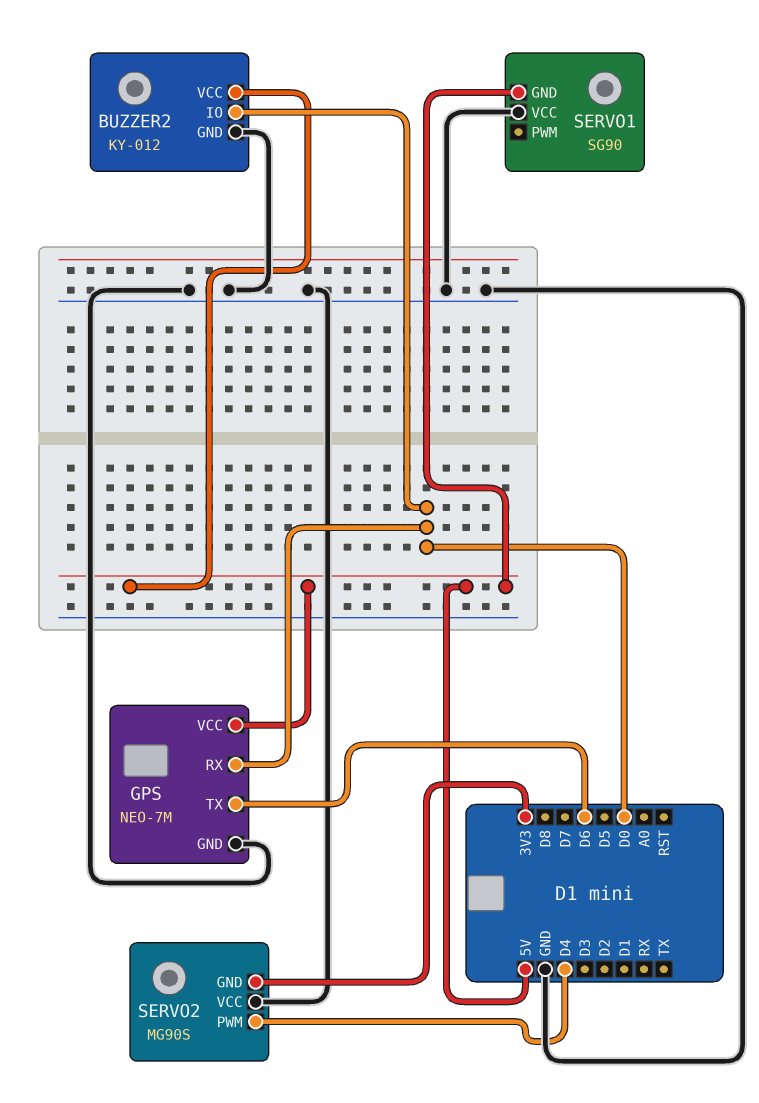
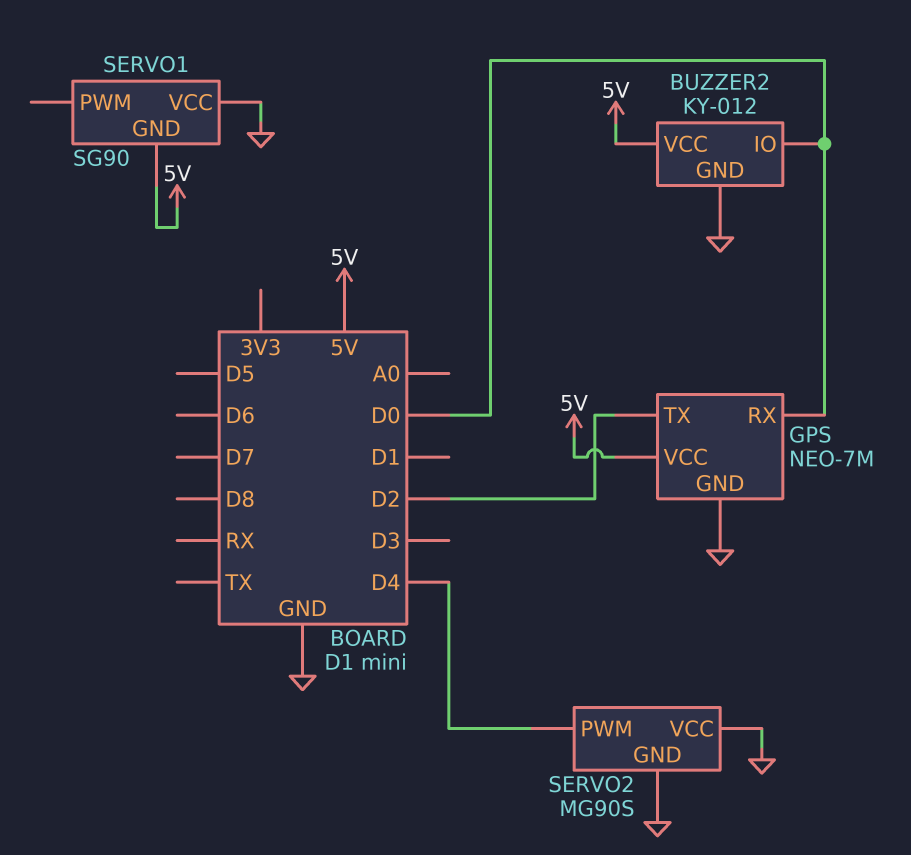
GPS pin TX: D6 -> D2
SERVO2 pin GND: 3V3 -> GND

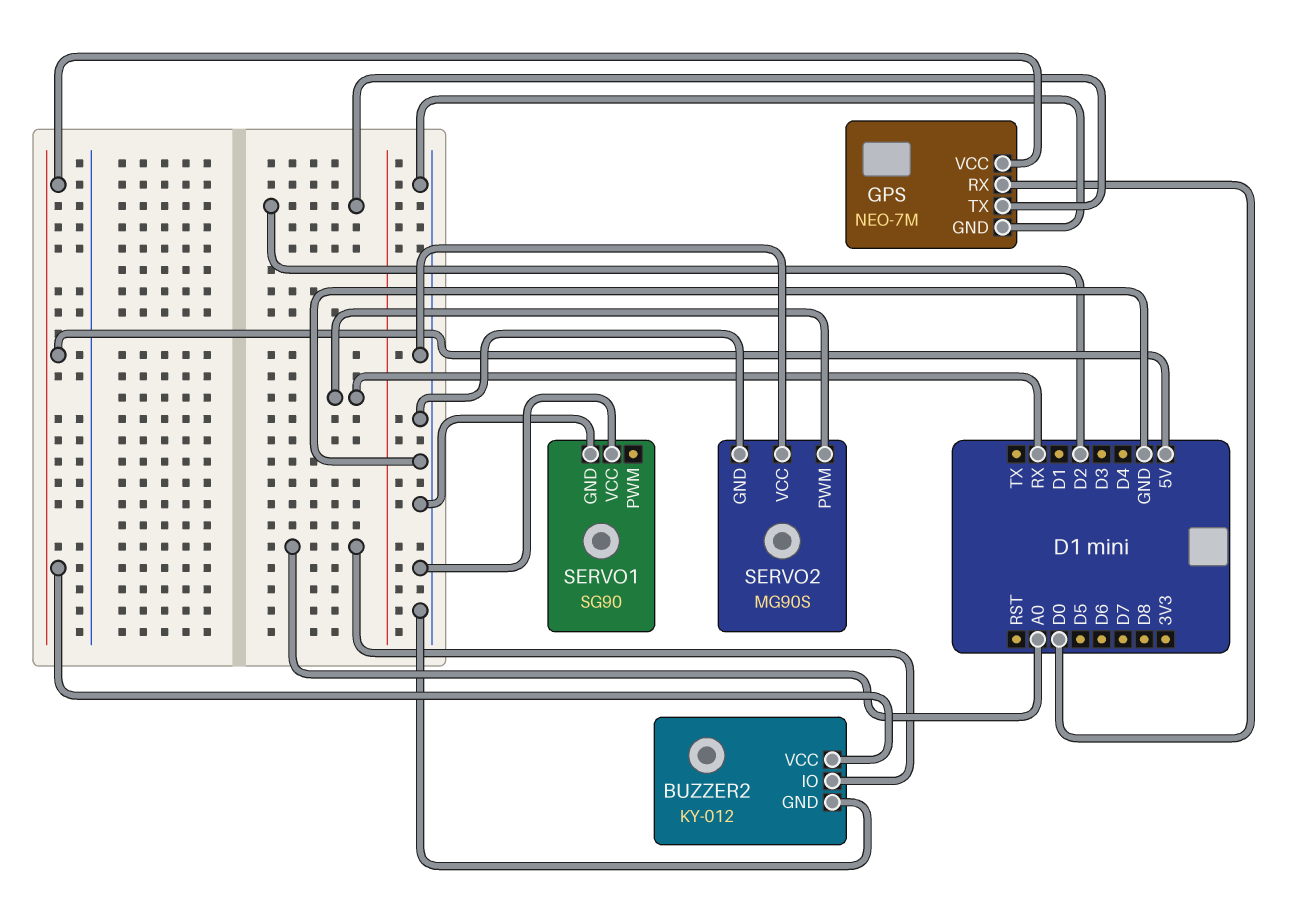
BUZZER2 pin IO: D0 -> A0
SERVO1 pin GND: 5V -> GND
SERVO2 pin PWM: D4 -> RX

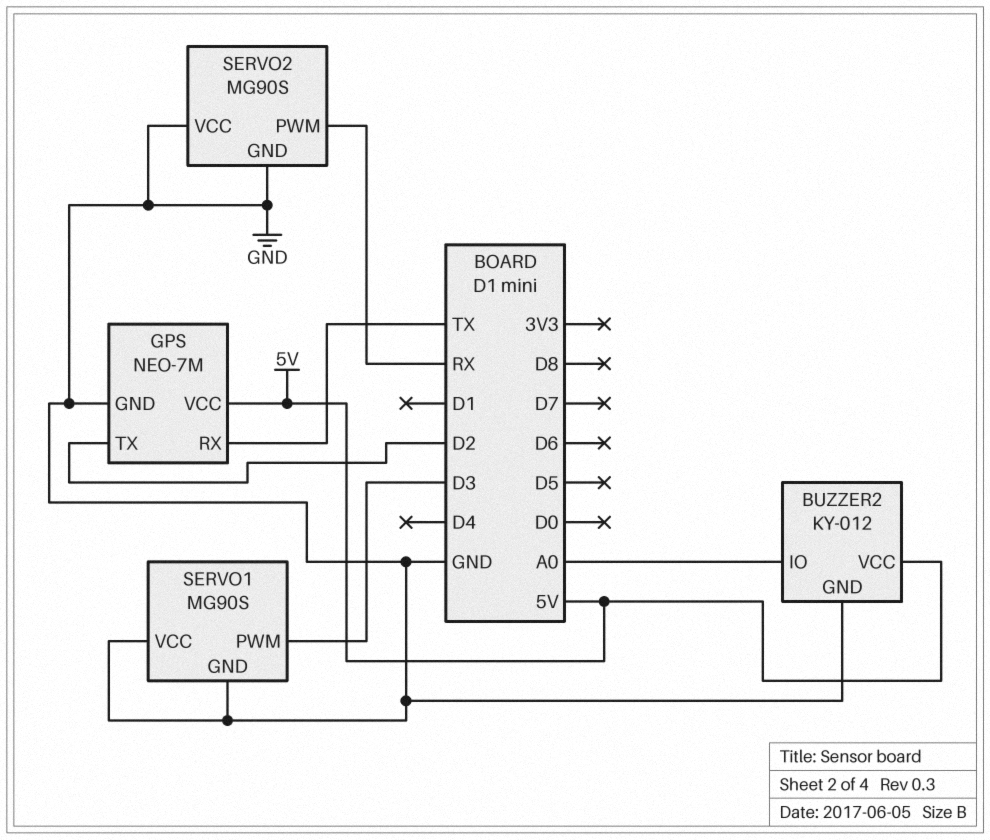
GPS pin RX: D0 -> TX
SERVO1: SG90 -> MG90S
SERVO1 pin PWM: none -> D3

